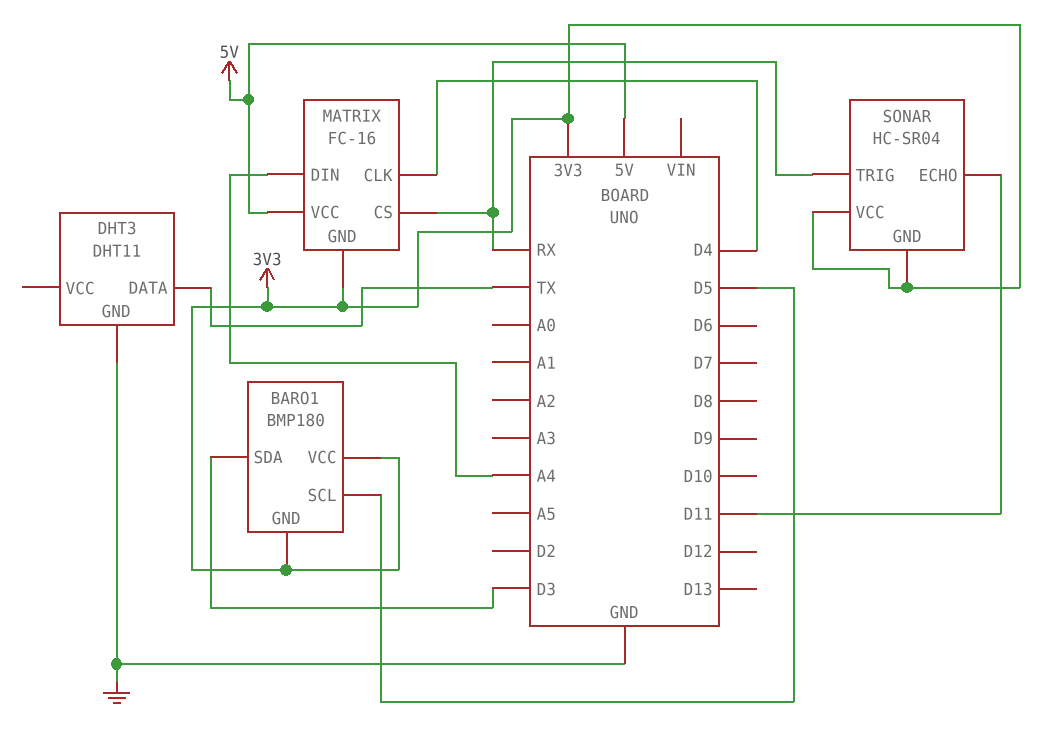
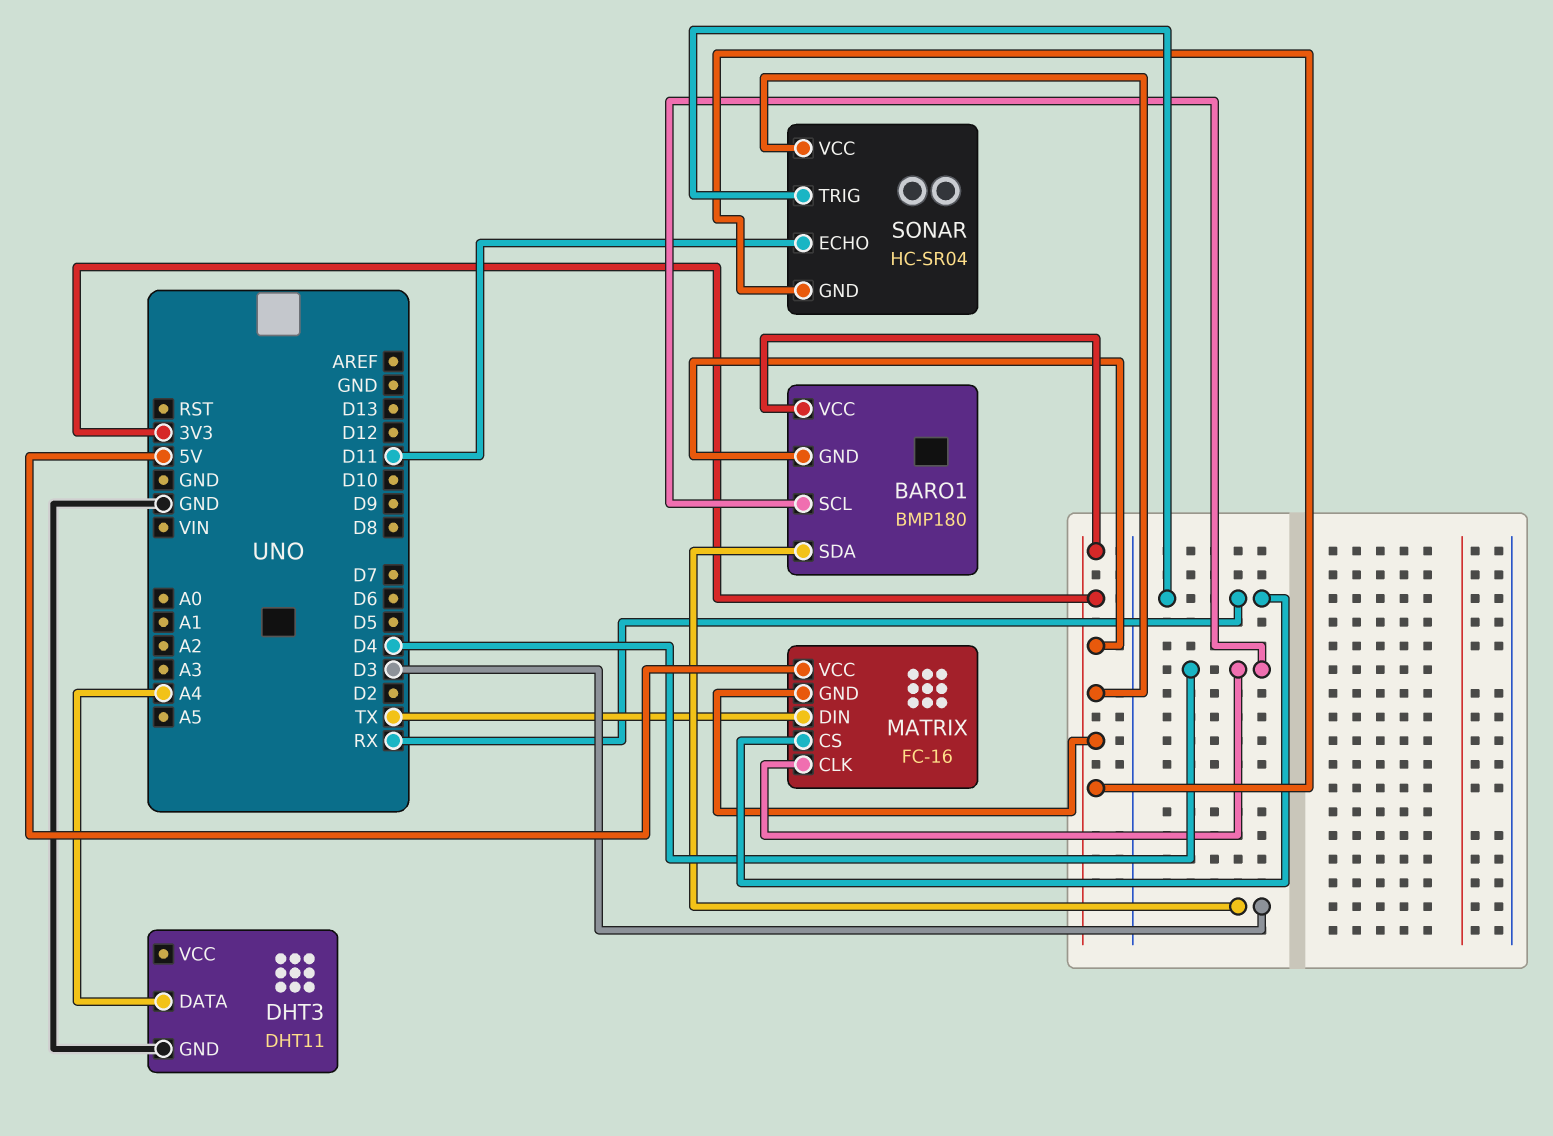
BARO1 pin SCL: D5 -> D4
DHT3 pin DATA: TX -> A4
MATRIX pin DIN: A4 -> TX

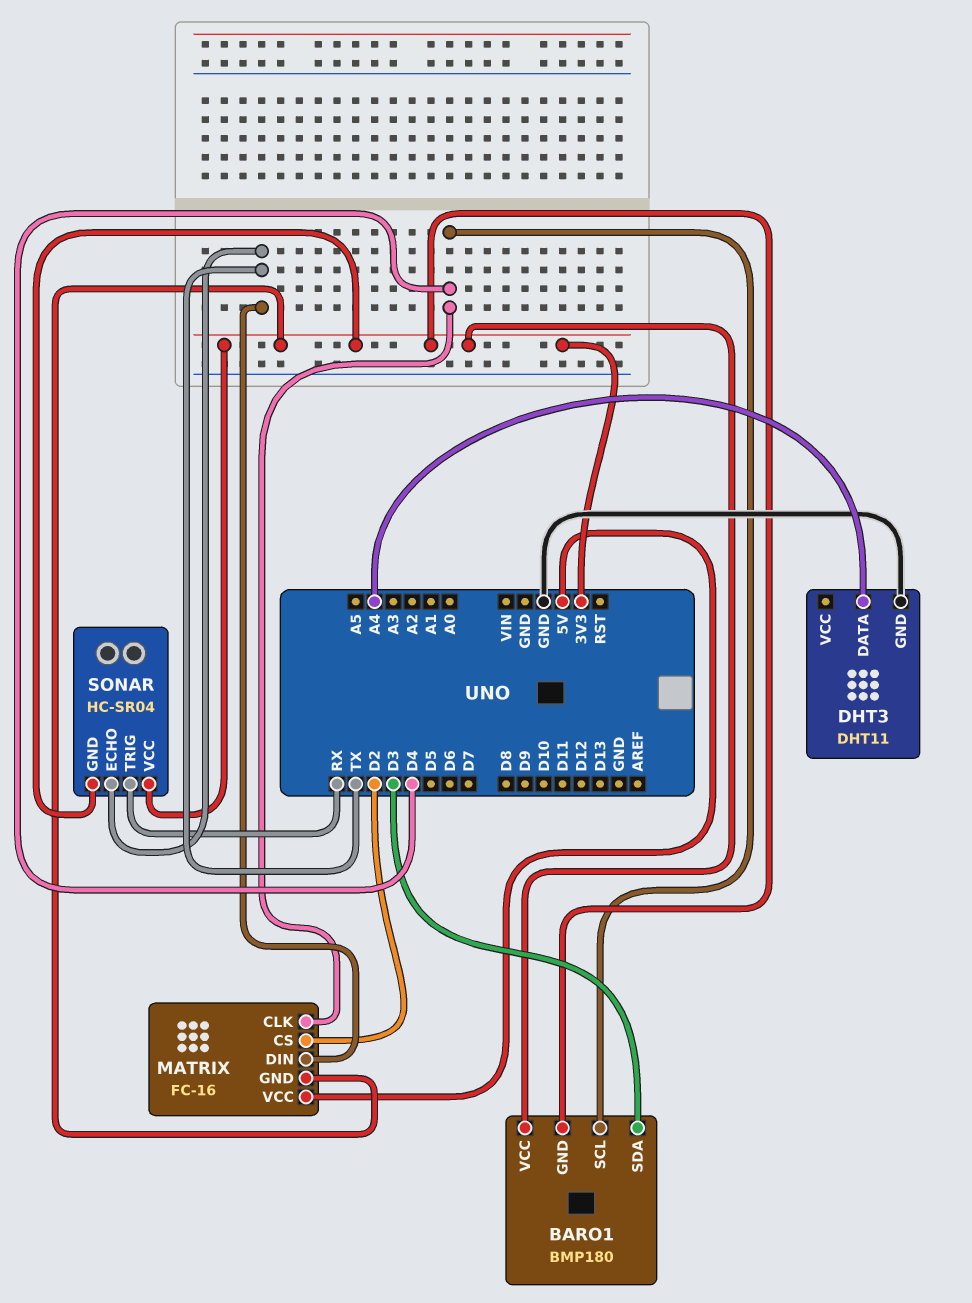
MATRIX pin CS: RX -> D2
SONAR pin ECHO: D11 -> TX

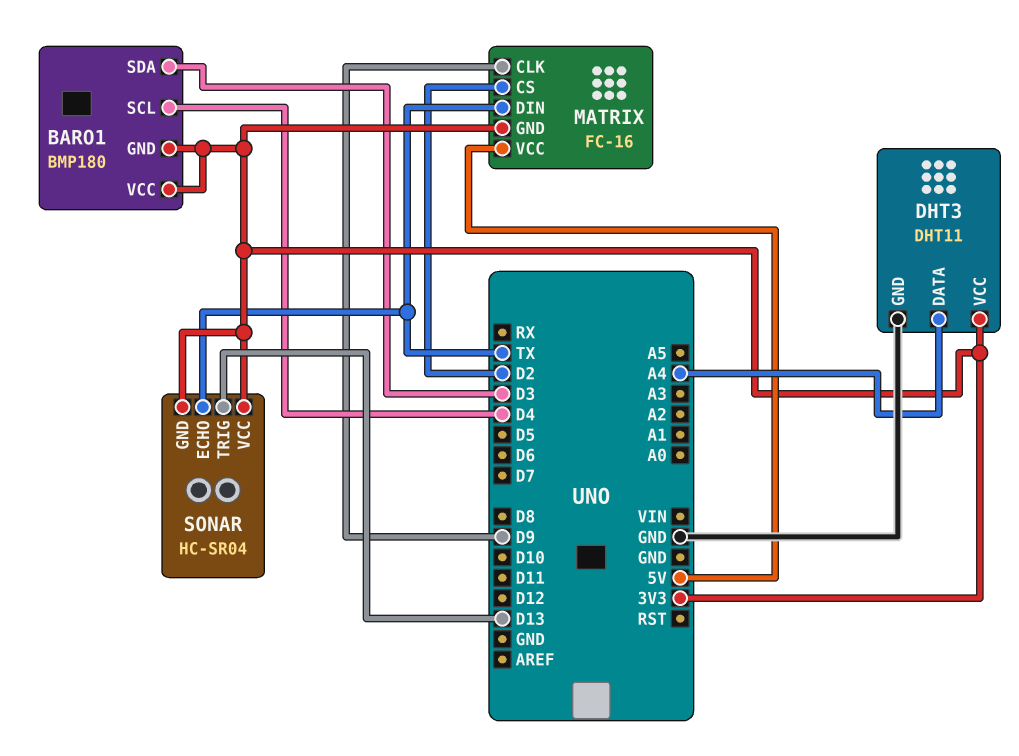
DHT3 pin VCC: none -> 3V3
MATRIX pin CLK: D4 -> D9
SONAR pin TRIG: RX -> D13

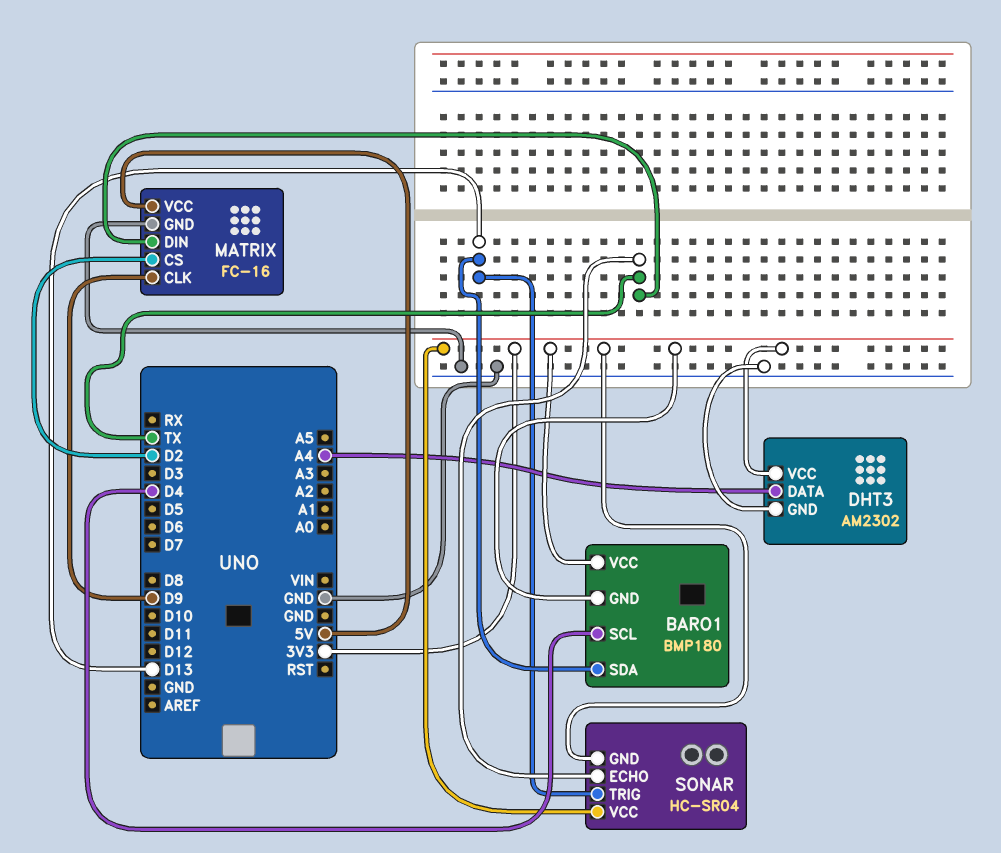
BARO1 pin SDA: D3 -> D13
DHT3: DHT11 -> AM2302
MATRIX pin GND: 3V3 -> GND

